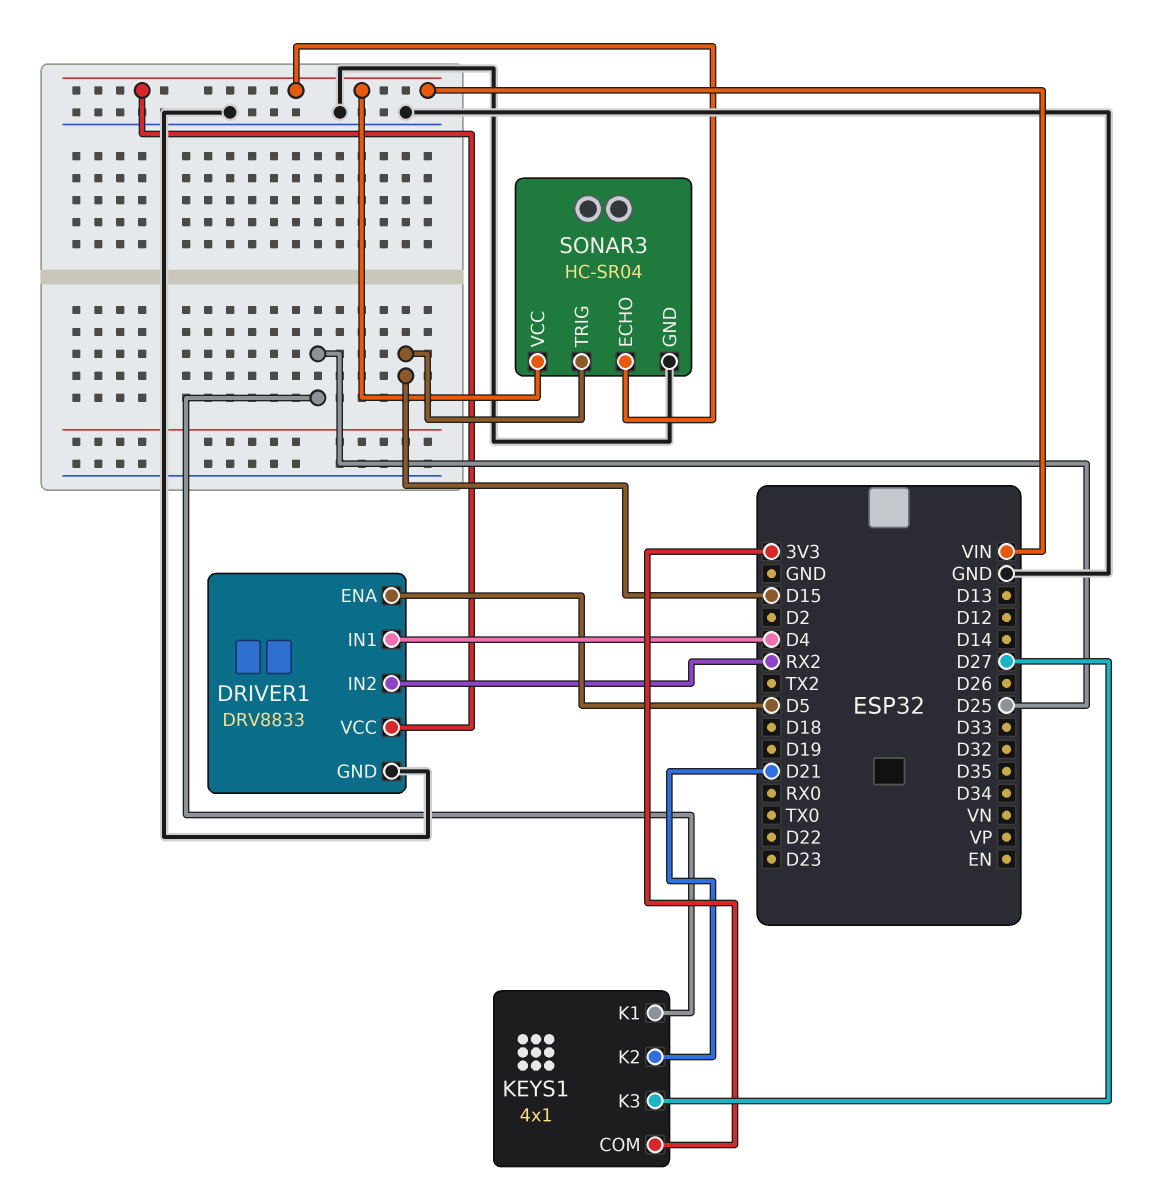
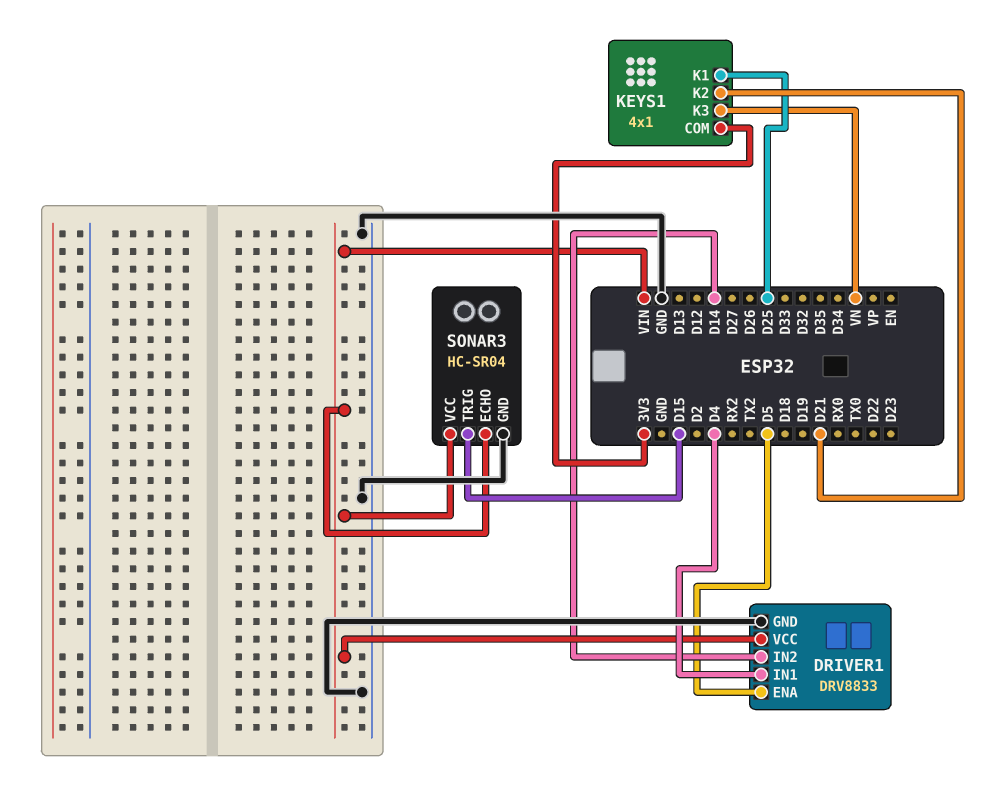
DRIVER1 pin IN2: RX2 -> D14
KEYS1 pin K3: D27 -> VN

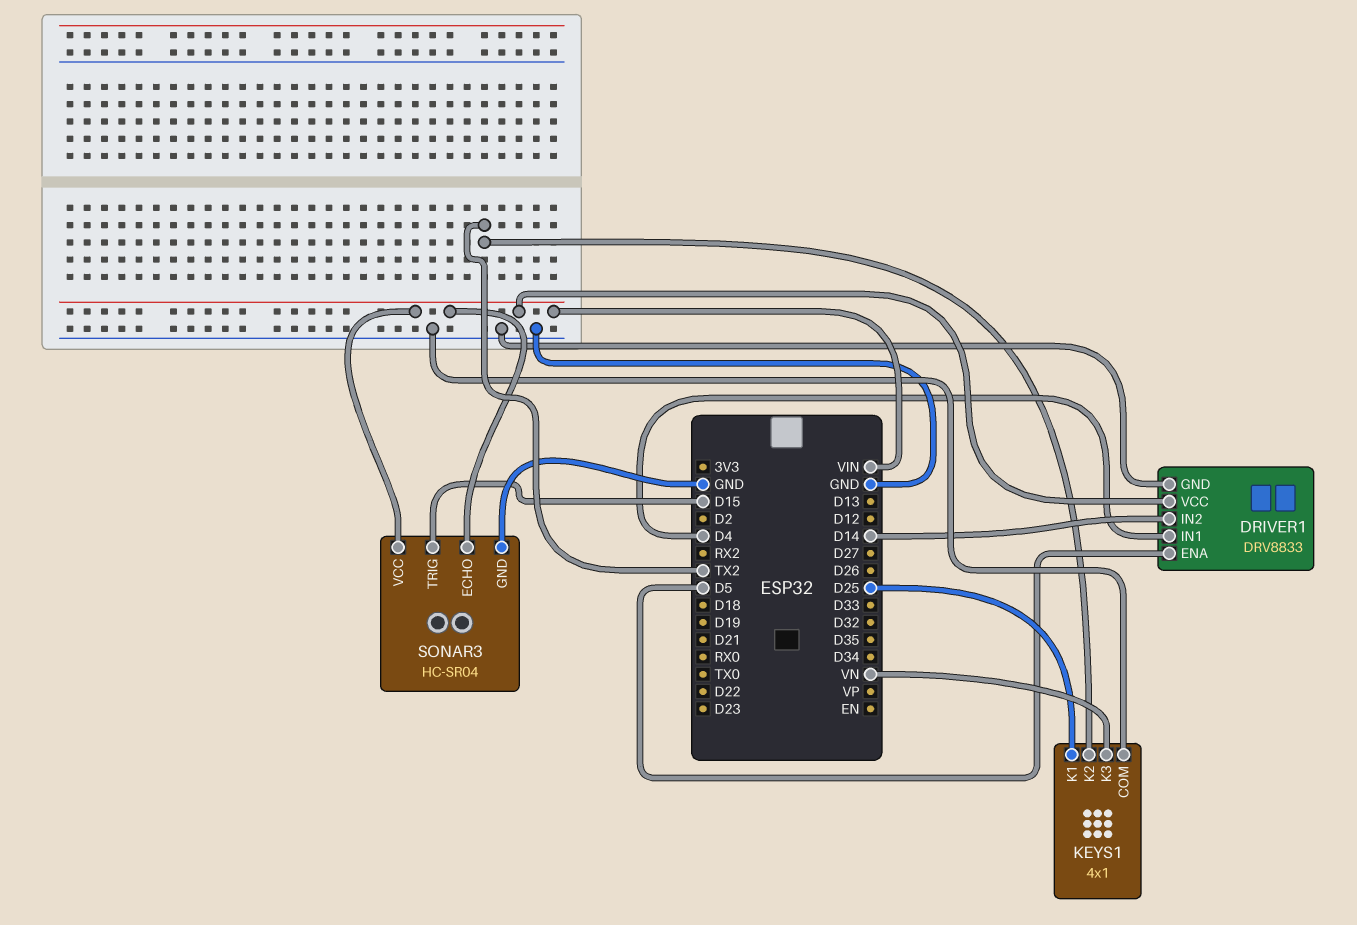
KEYS1 pin COM: 3V3 -> GND
KEYS1 pin K2: D21 -> TX2

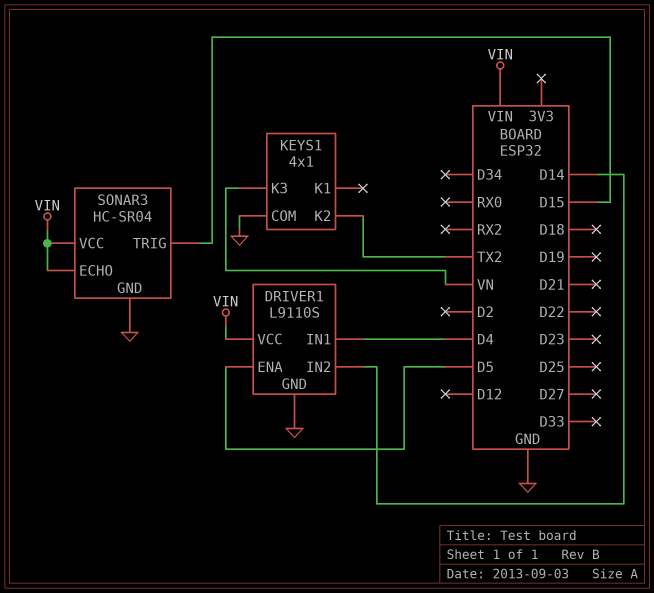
DRIVER1: DRV8833 -> L9110S
KEYS1 pin K1: D25 -> none

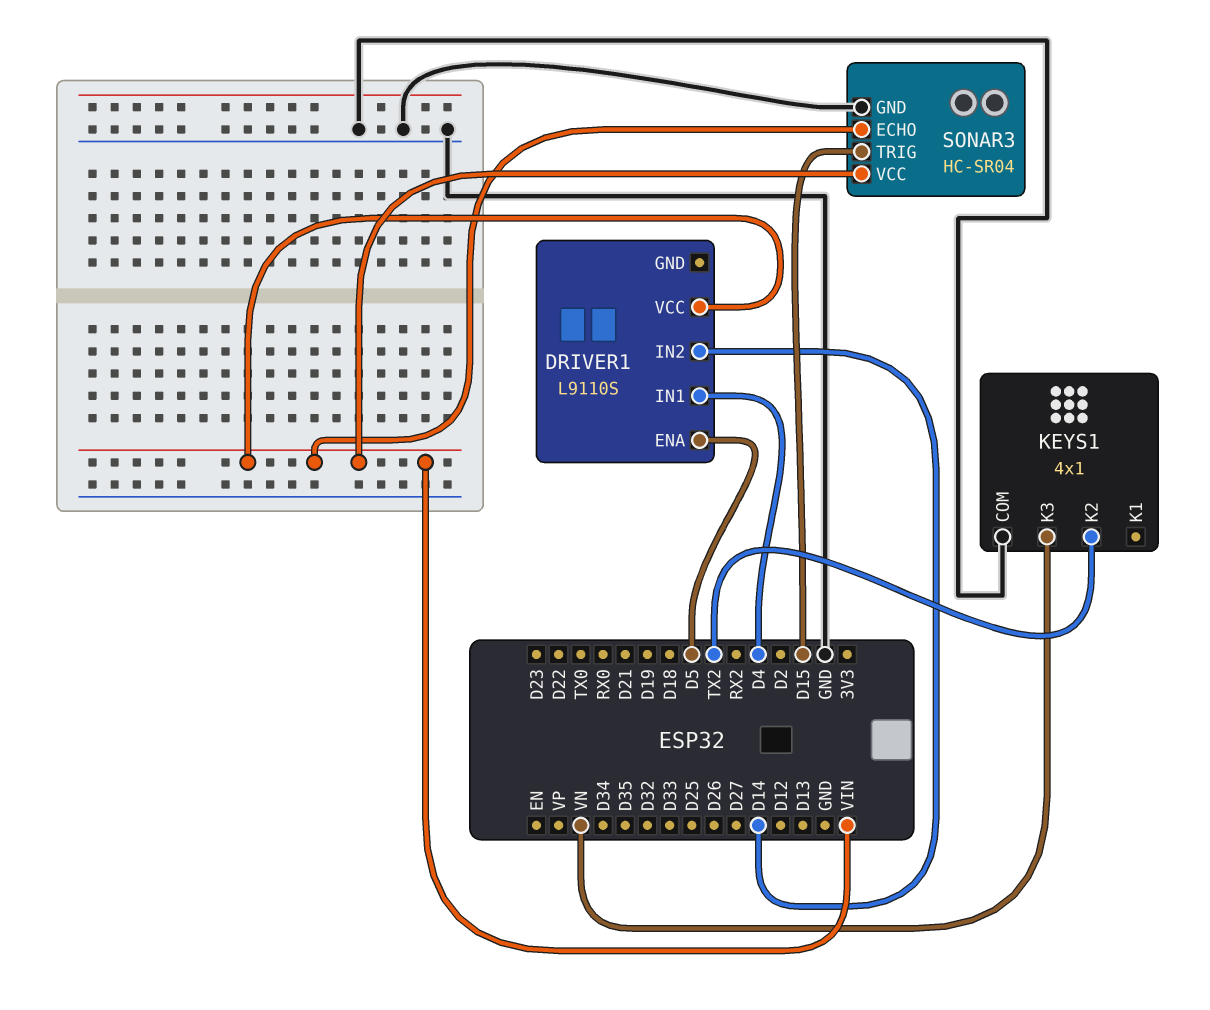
DRIVER1 pin GND: GND -> none

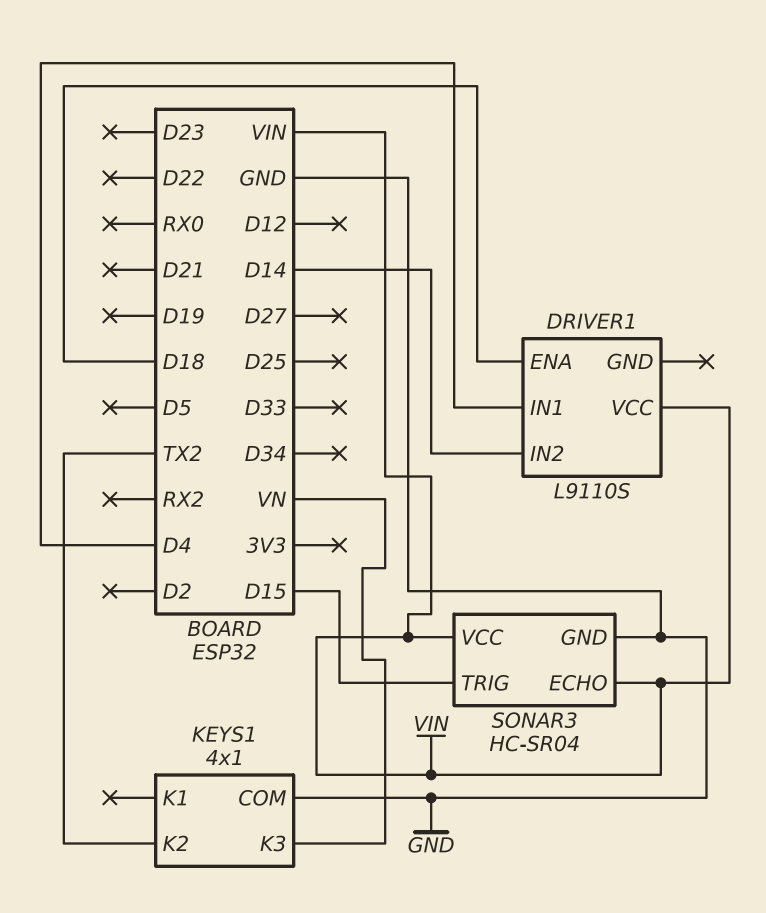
DRIVER1 pin ENA: D5 -> D18

